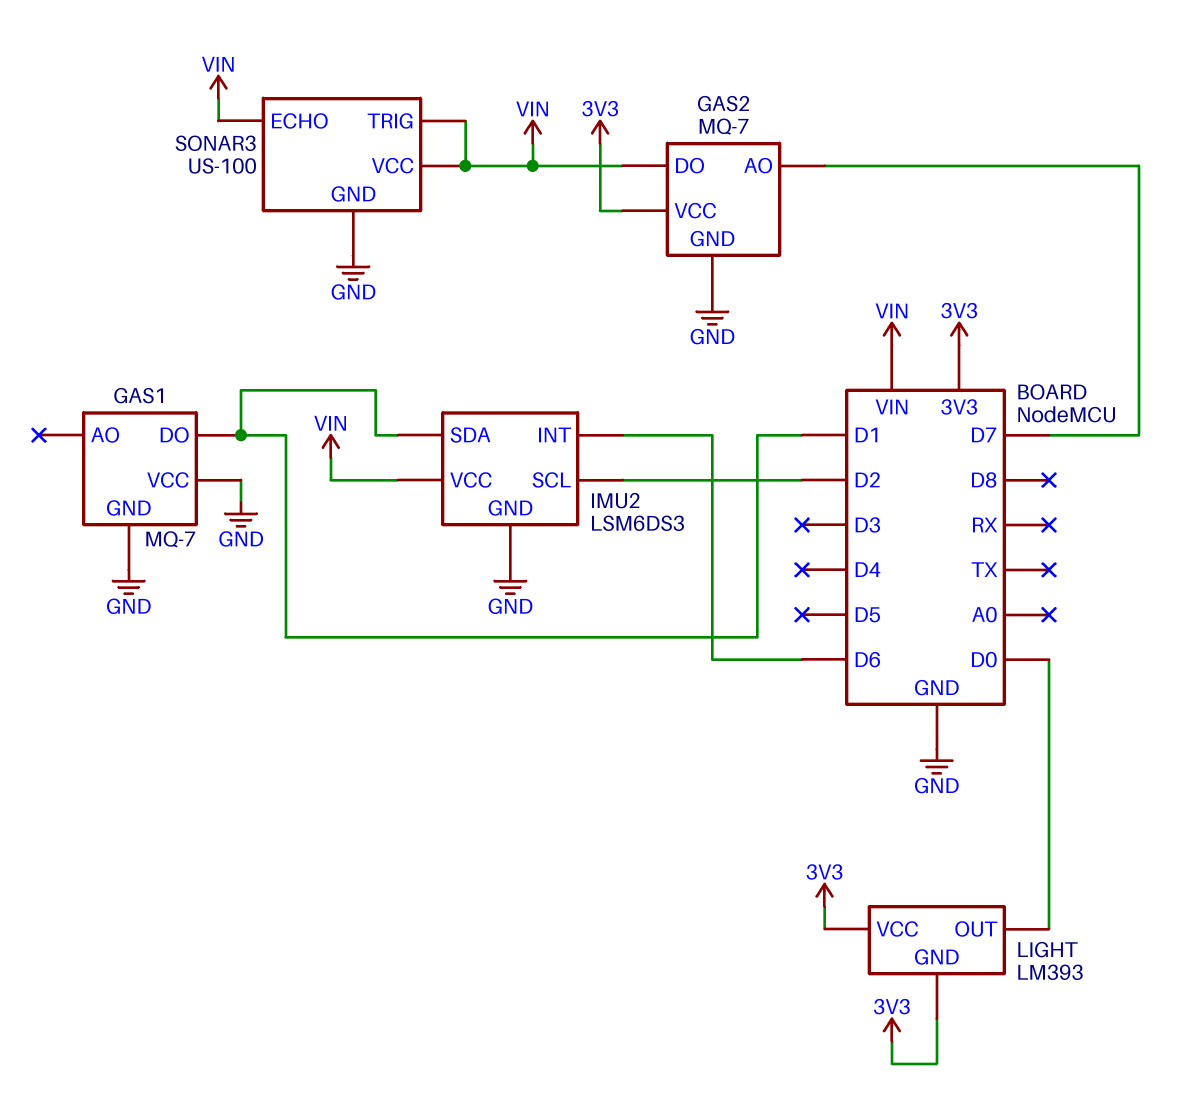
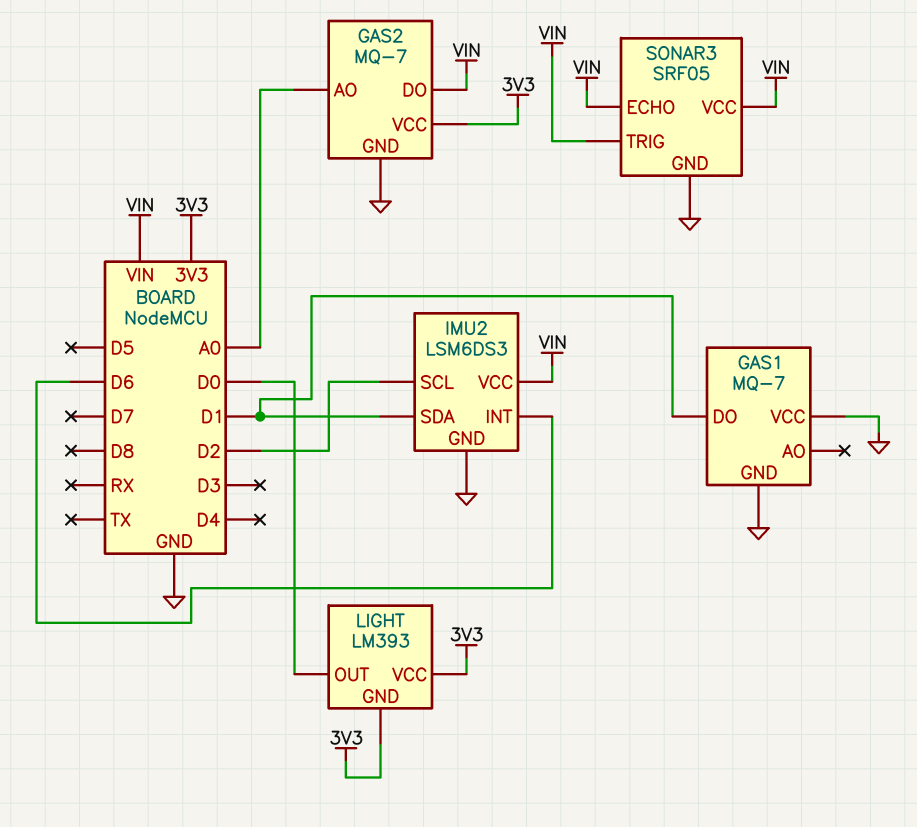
GAS2 pin AO: D7 -> A0
SONAR3: US-100 -> SRF05

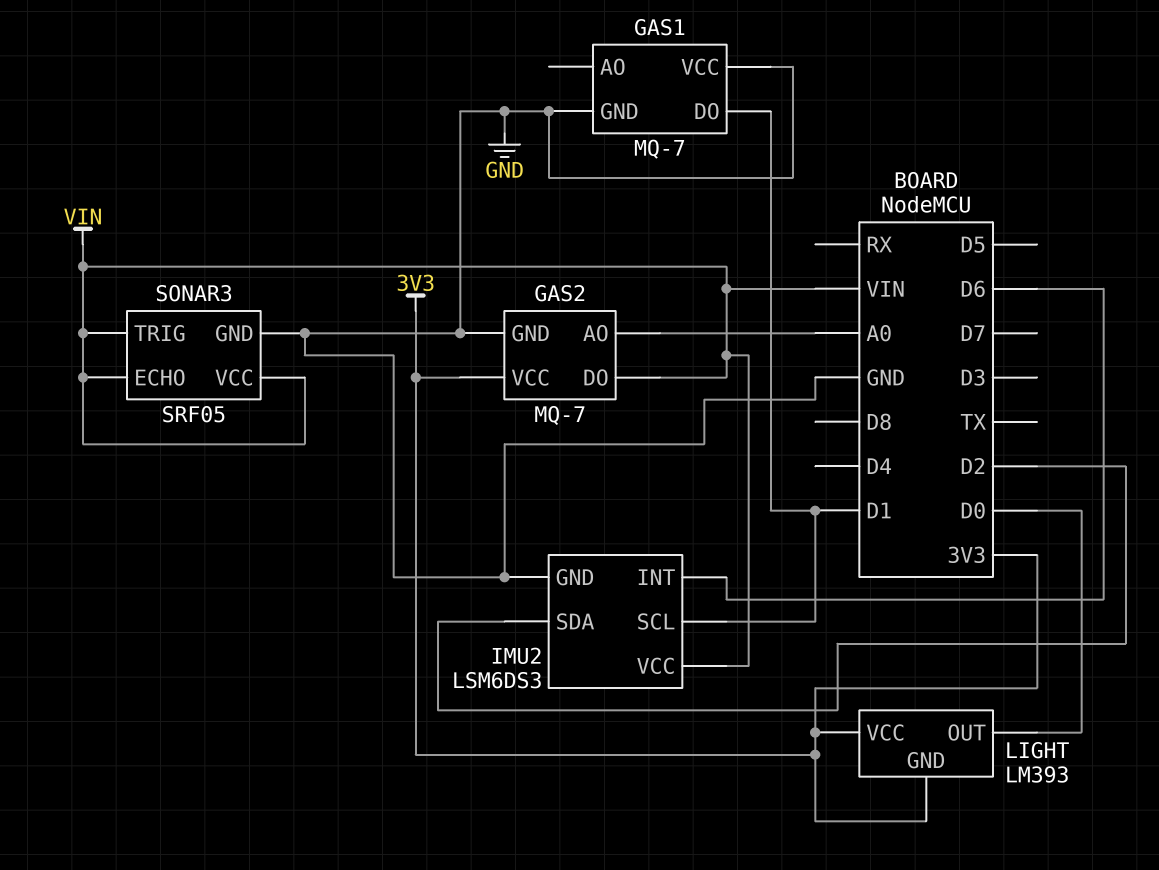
IMU2 pin SCL: D2 -> D1
IMU2 pin SDA: D1 -> D2

